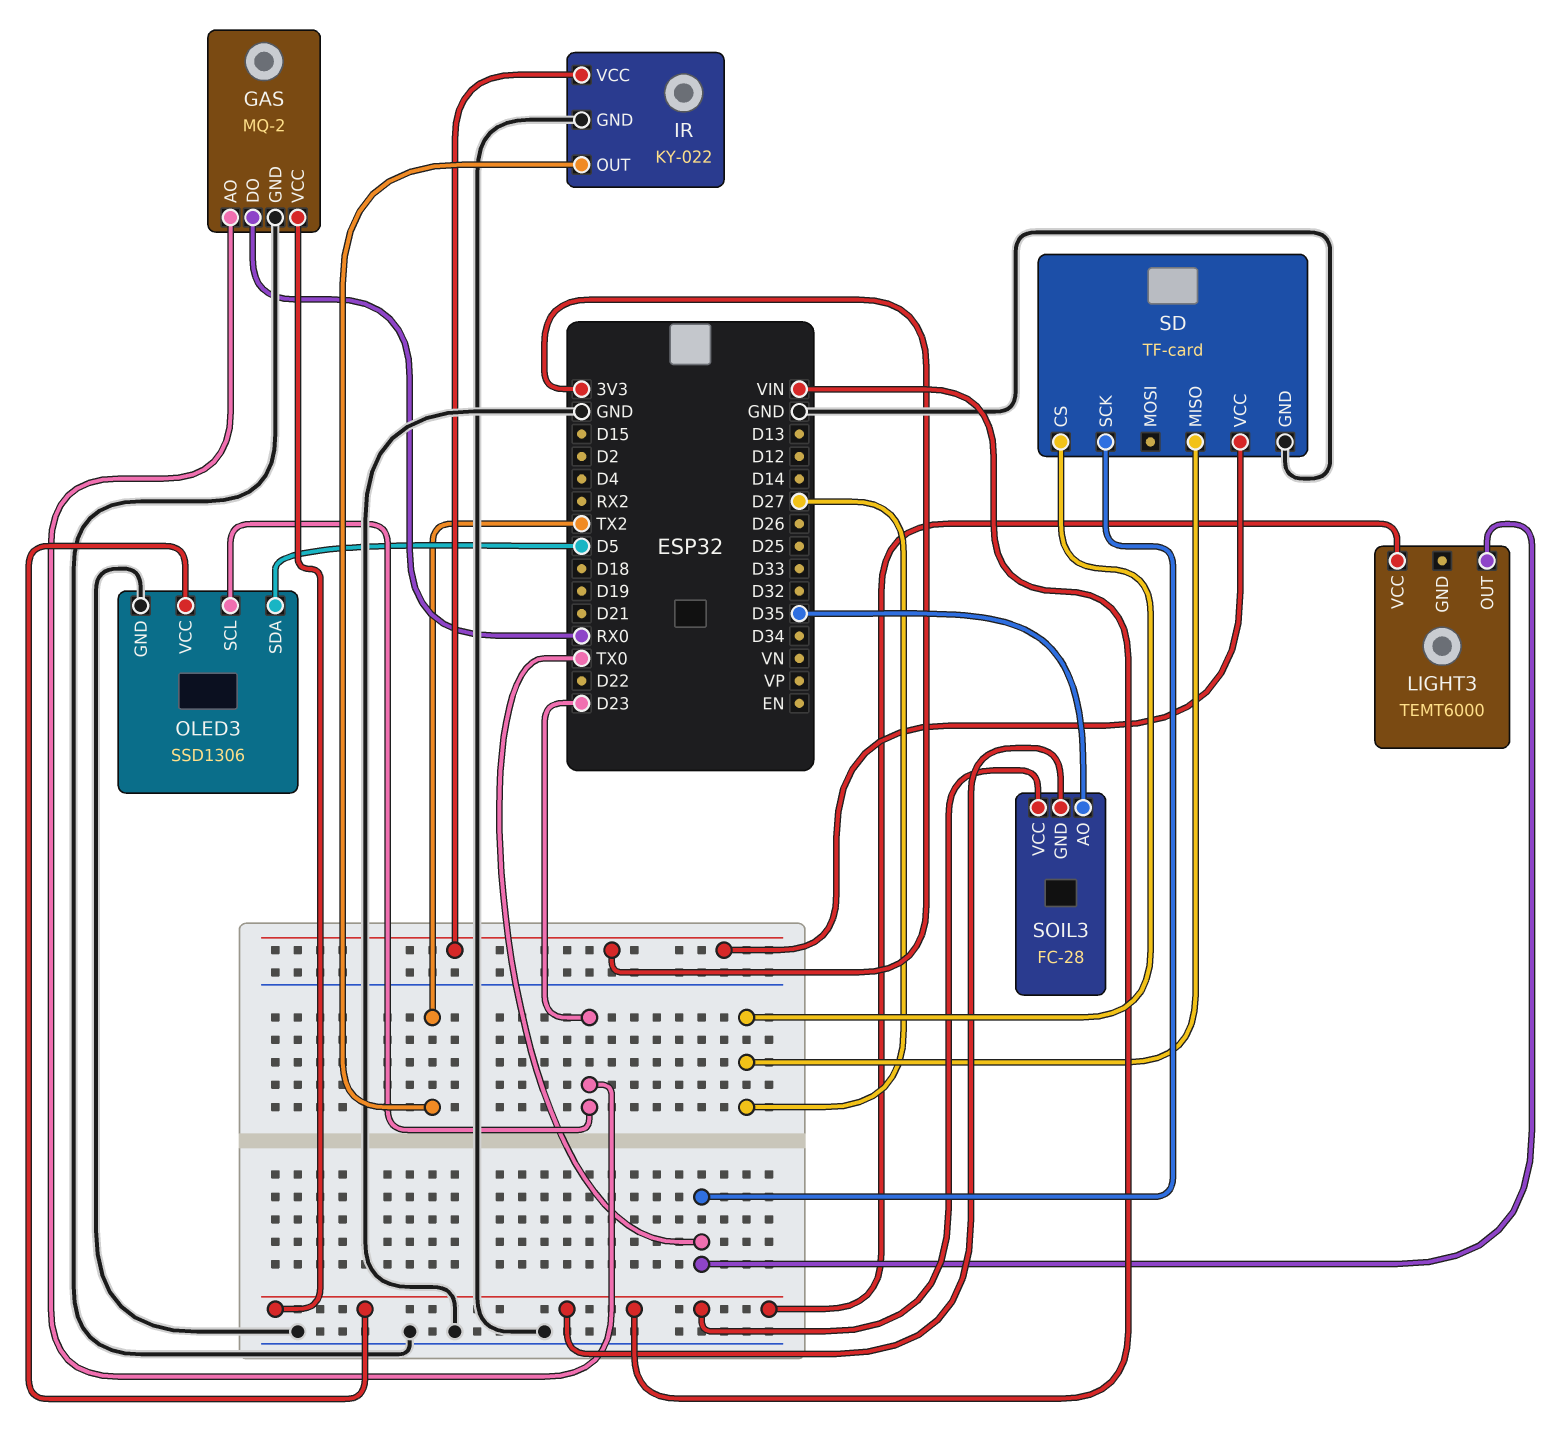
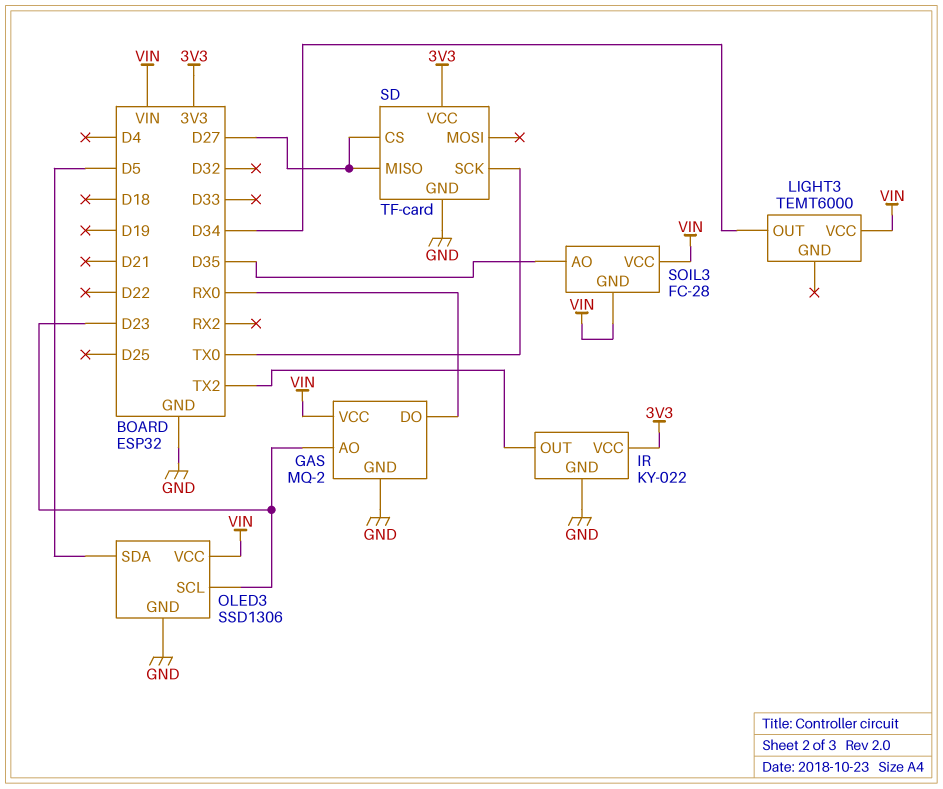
LIGHT3 pin OUT: TX0 -> D34

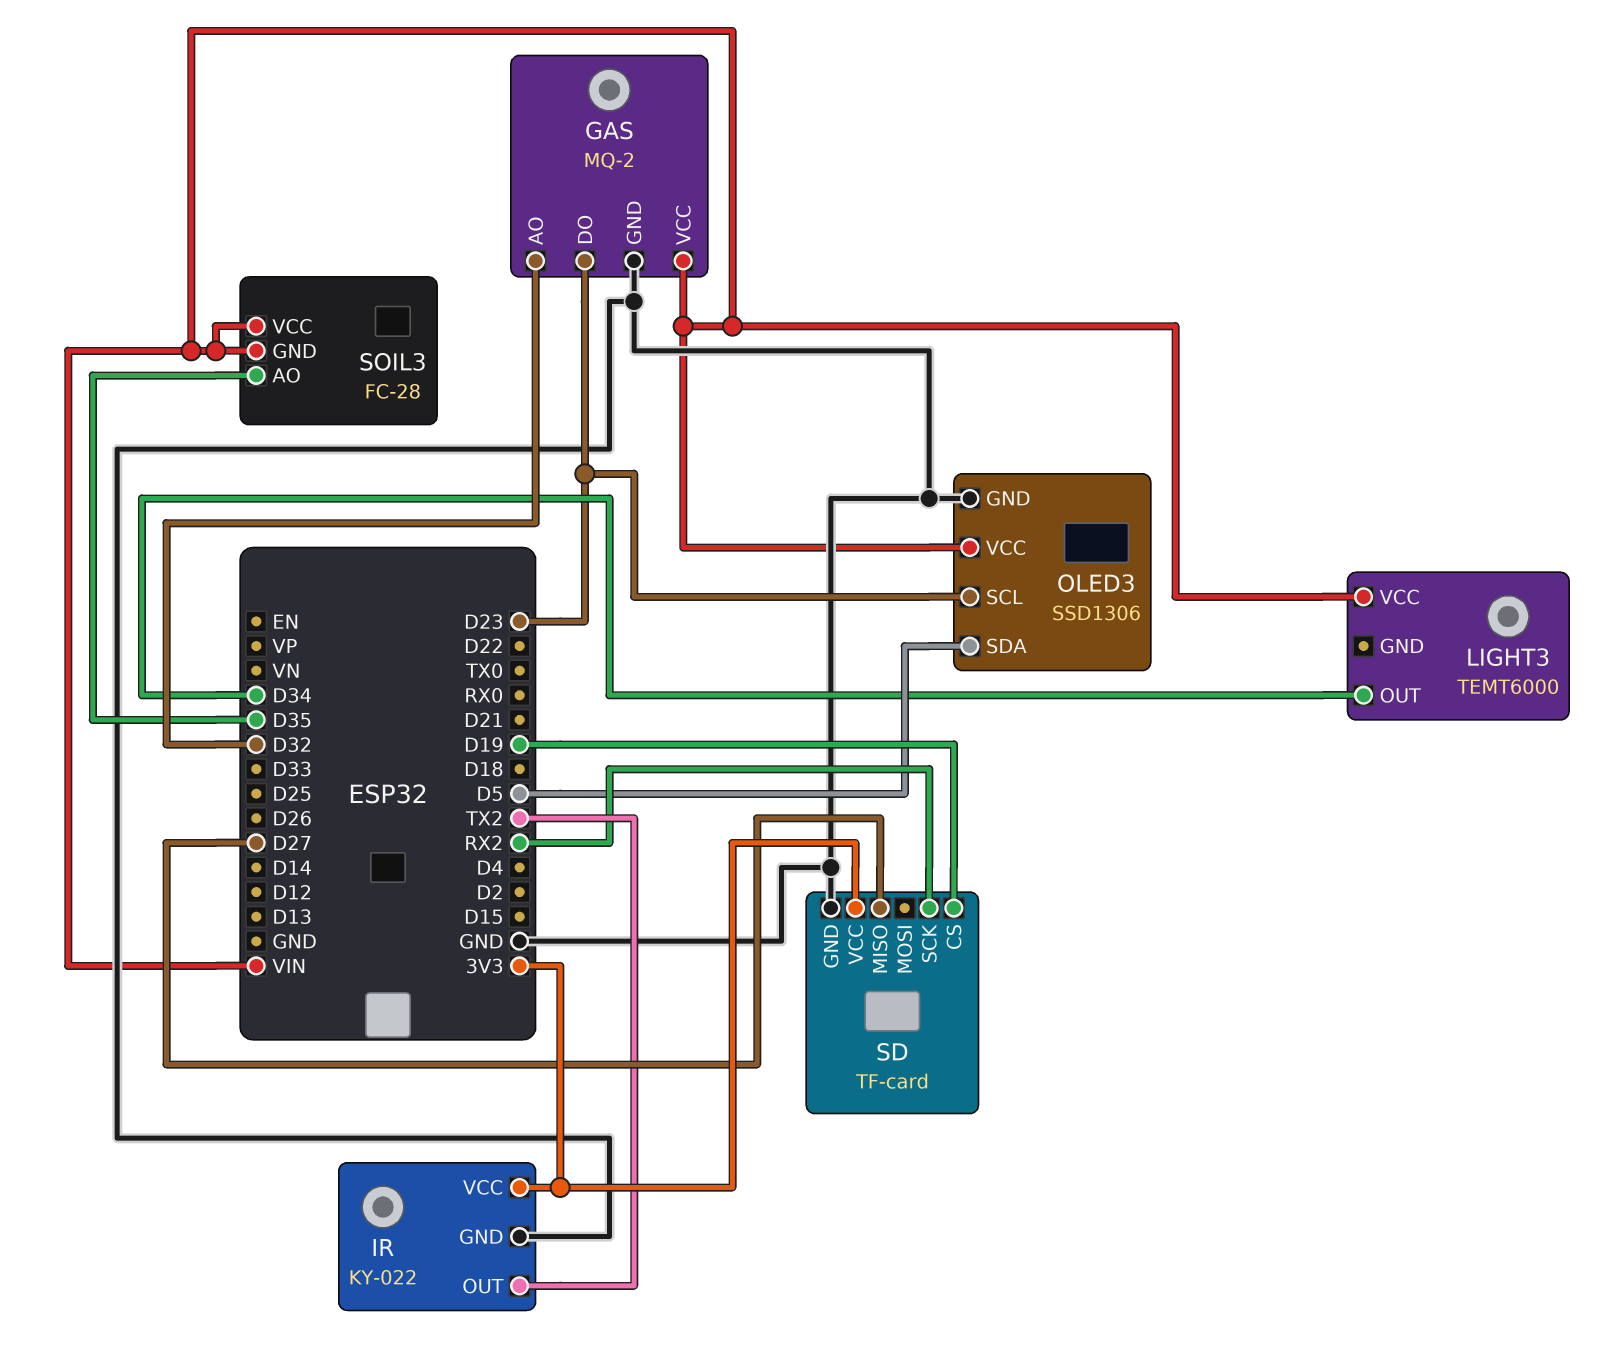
GAS pin AO: D23 -> D32
GAS pin DO: RX0 -> D23
SD pin CS: D27 -> D19
SD pin SCK: TX0 -> RX2

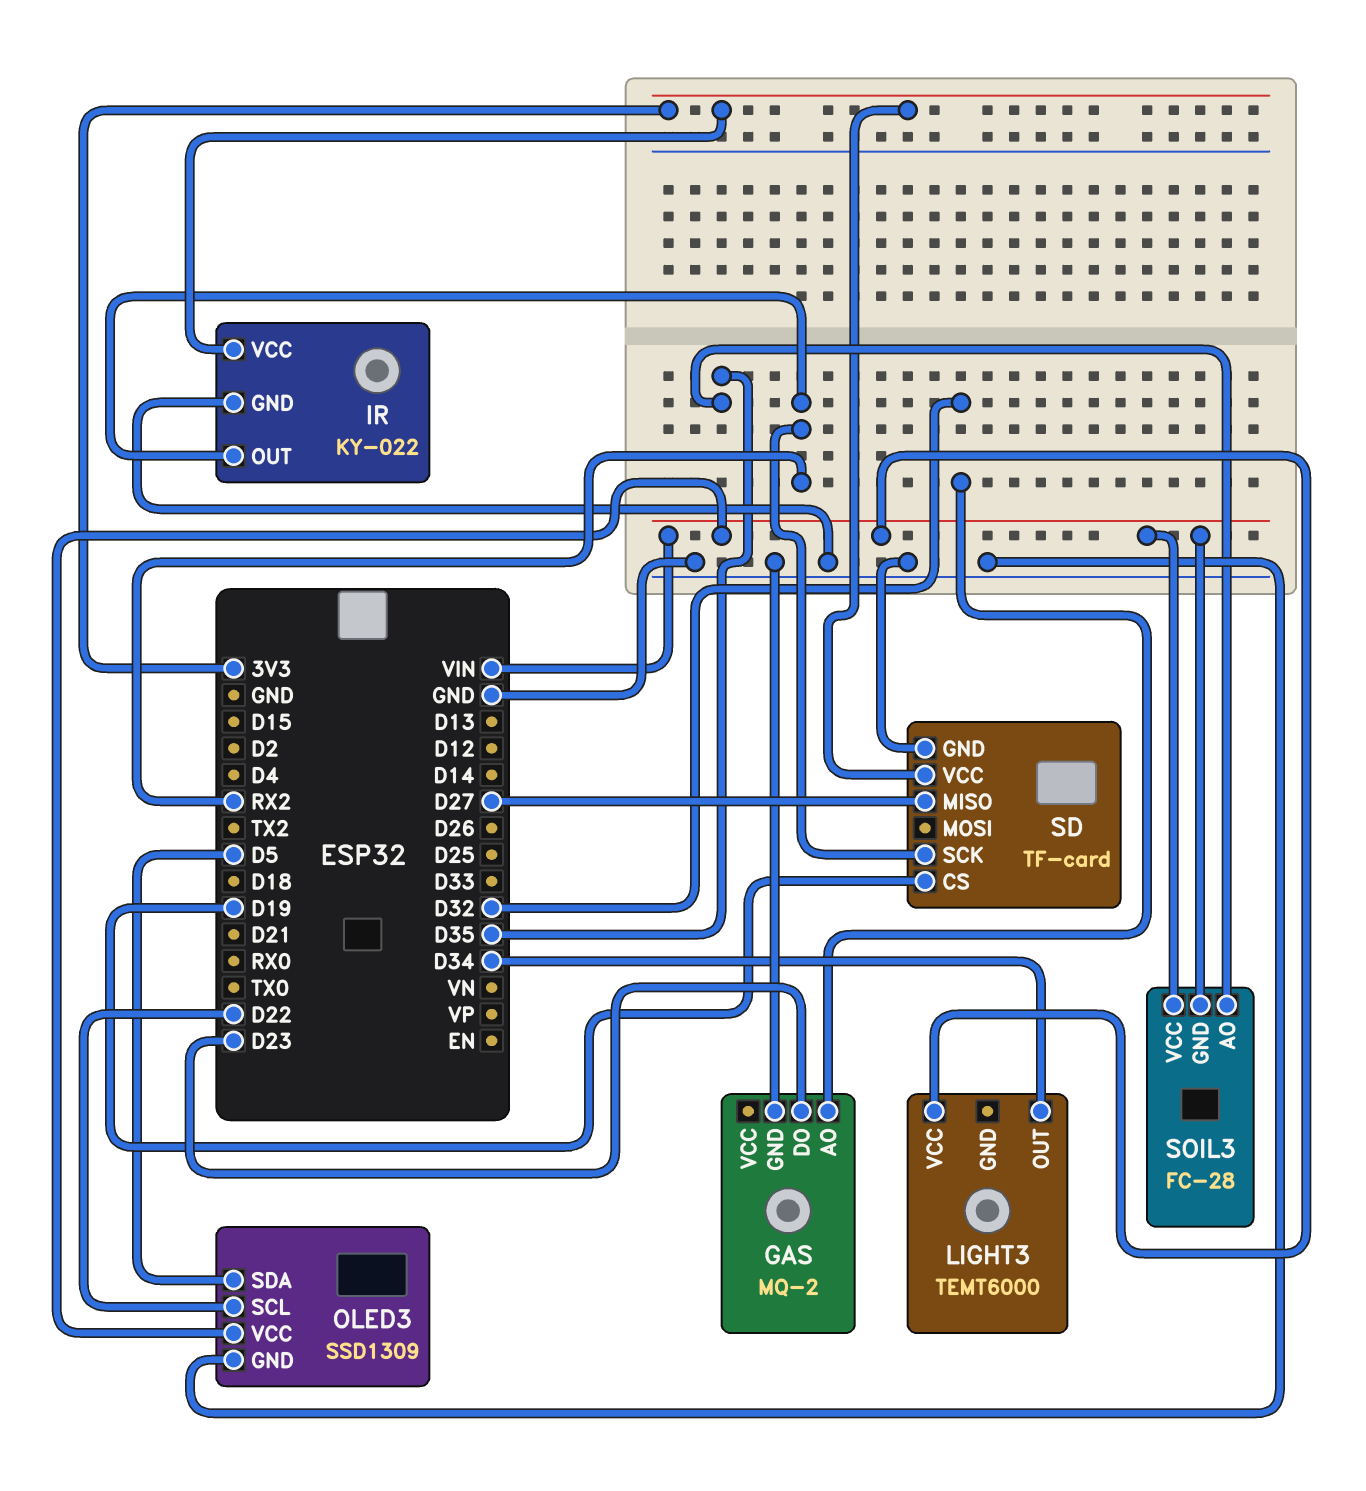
GAS pin VCC: VIN -> none
IR pin OUT: TX2 -> RX2
OLED3: SSD1306 -> SSD1309
OLED3 pin SCL: D23 -> D22

